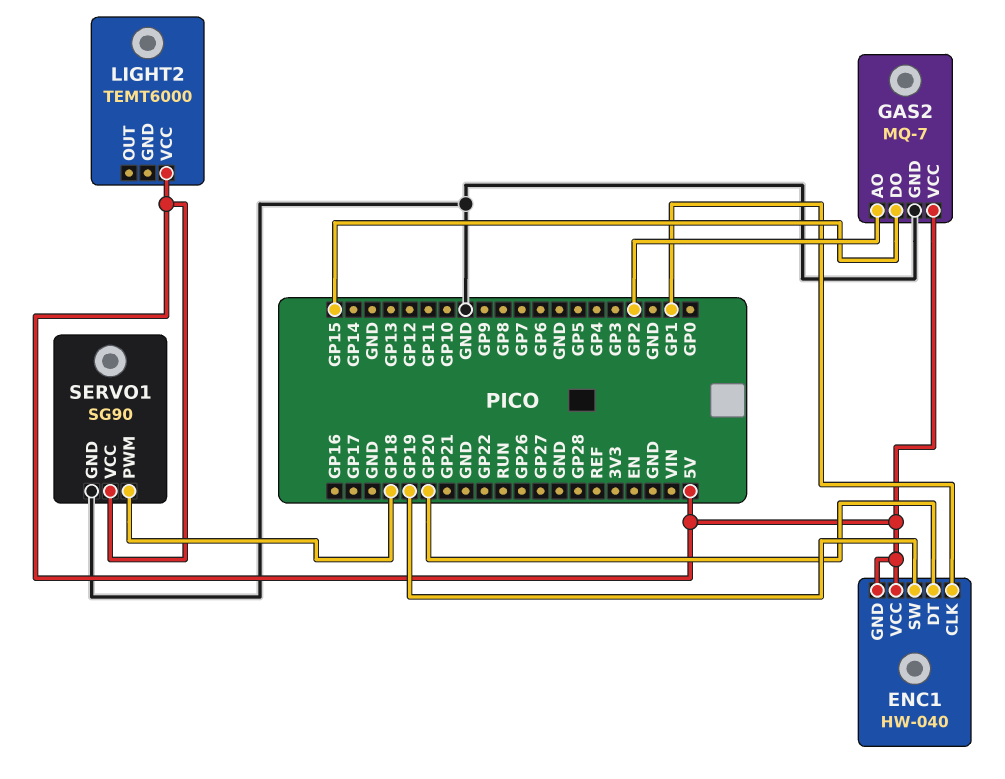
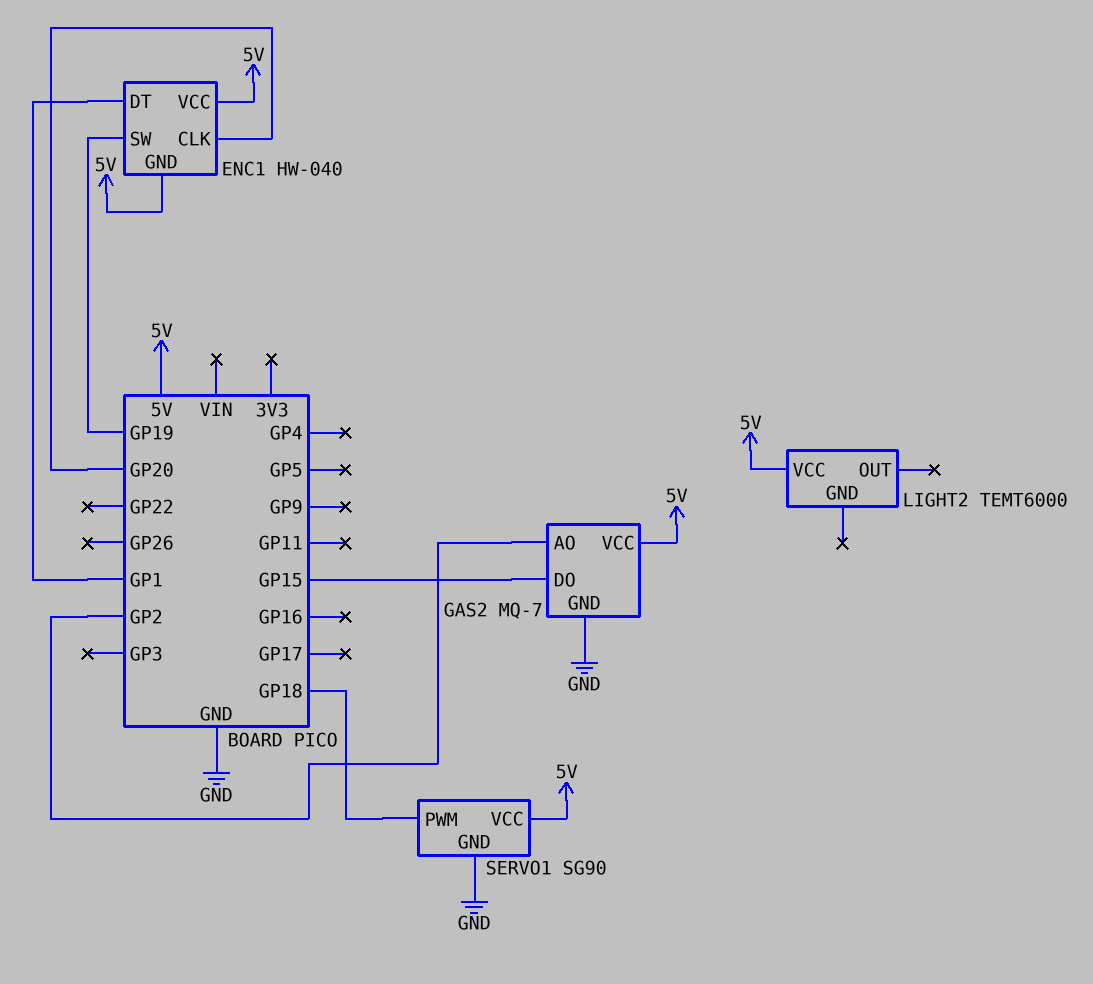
ENC1 pin CLK: GP1 -> GP20
ENC1 pin DT: GP20 -> GP1

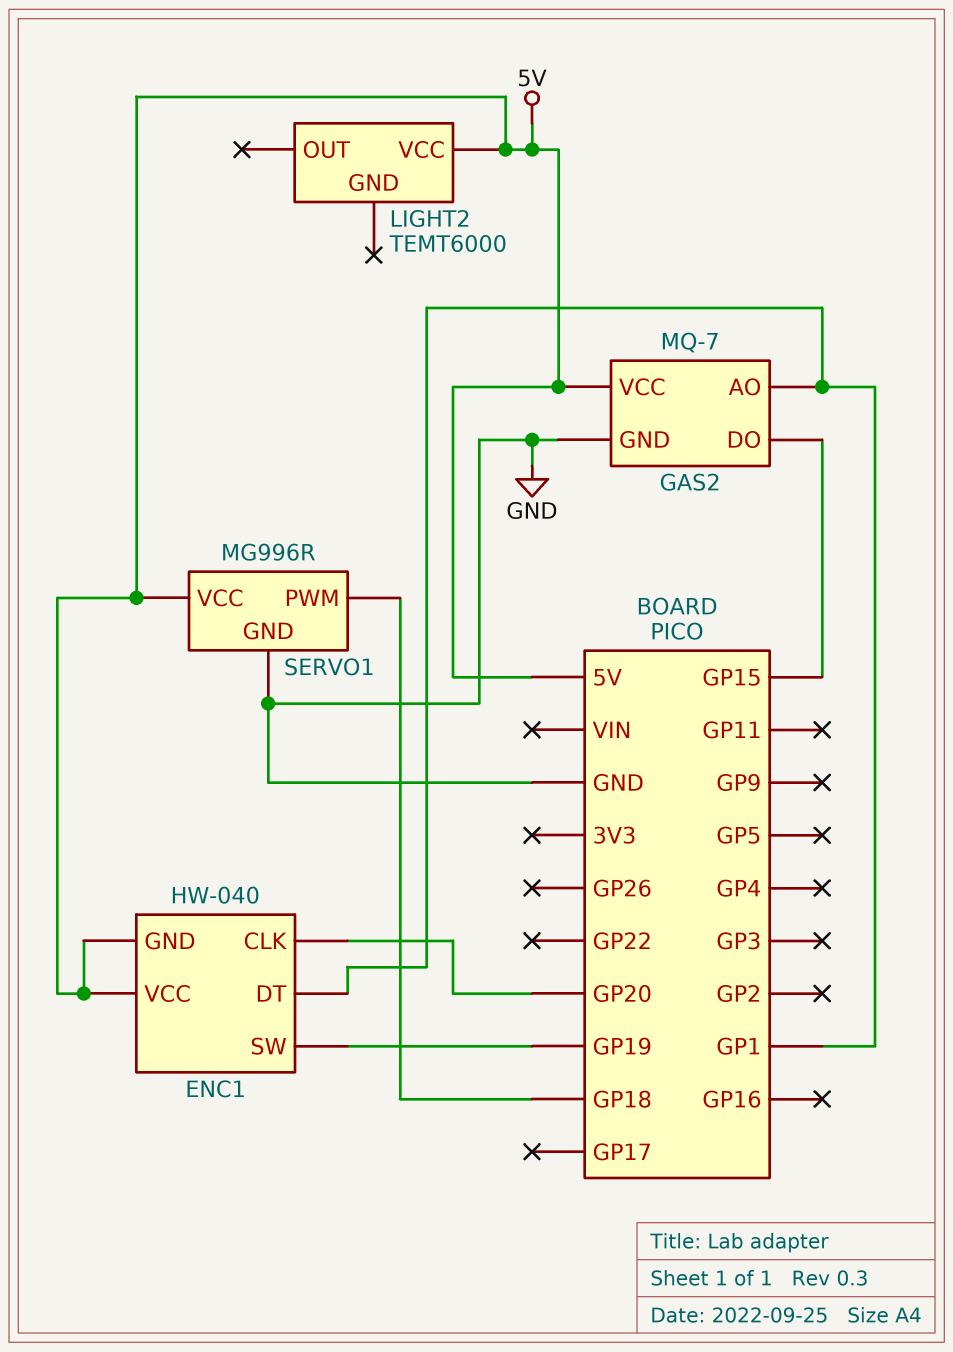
GAS2 pin AO: GP2 -> GP1
SERVO1: SG90 -> MG996R

